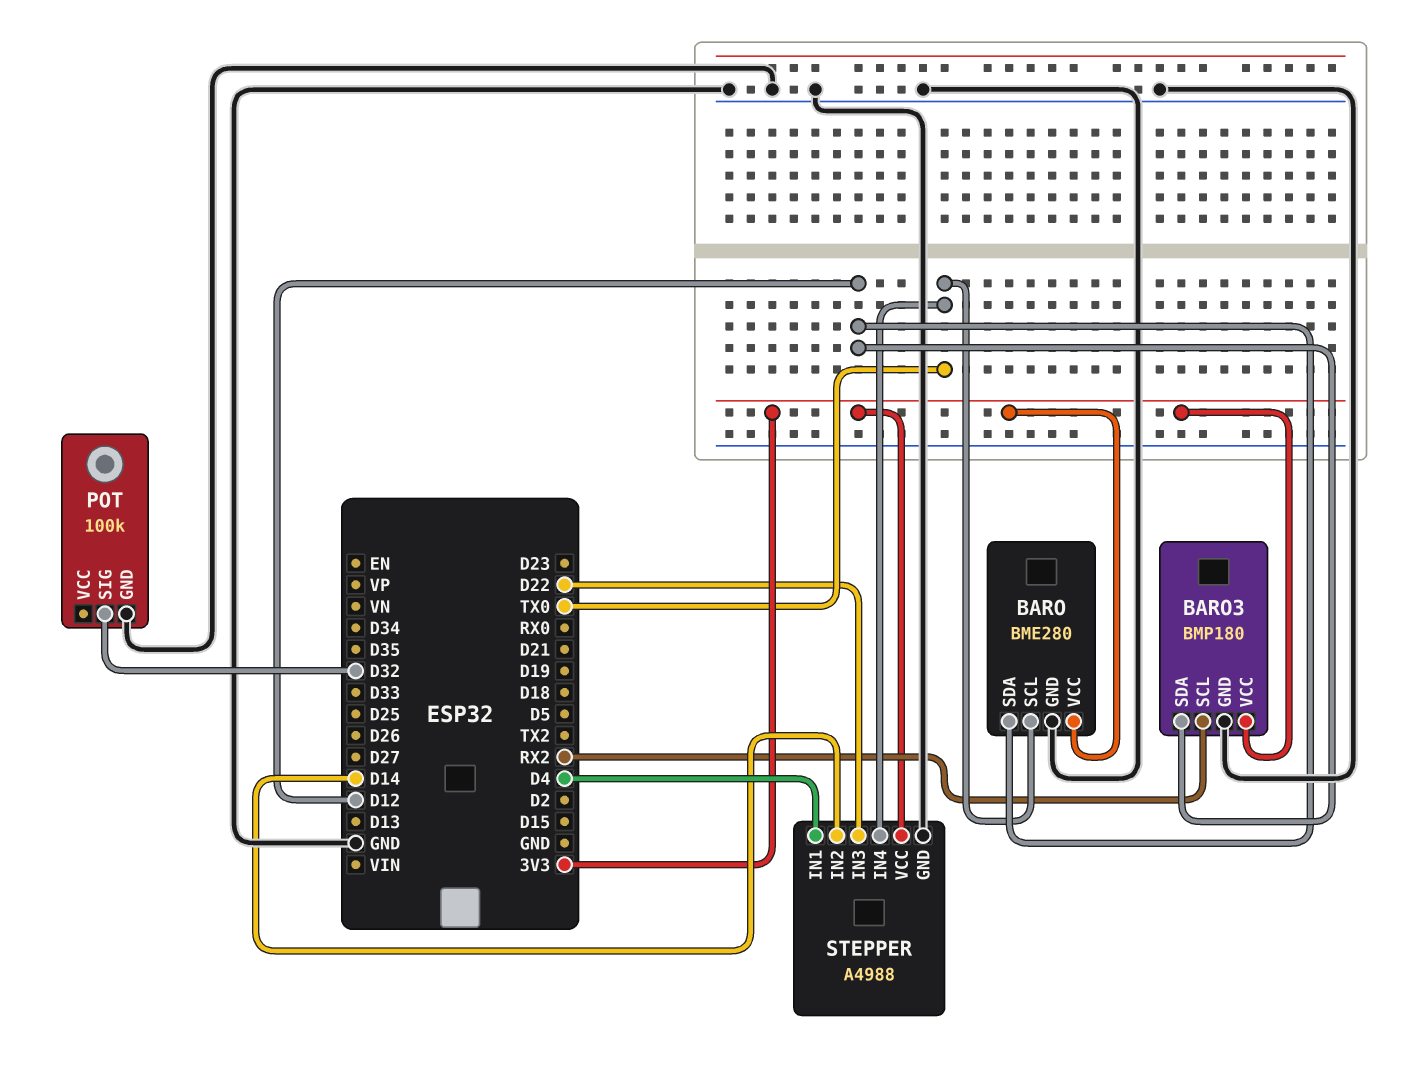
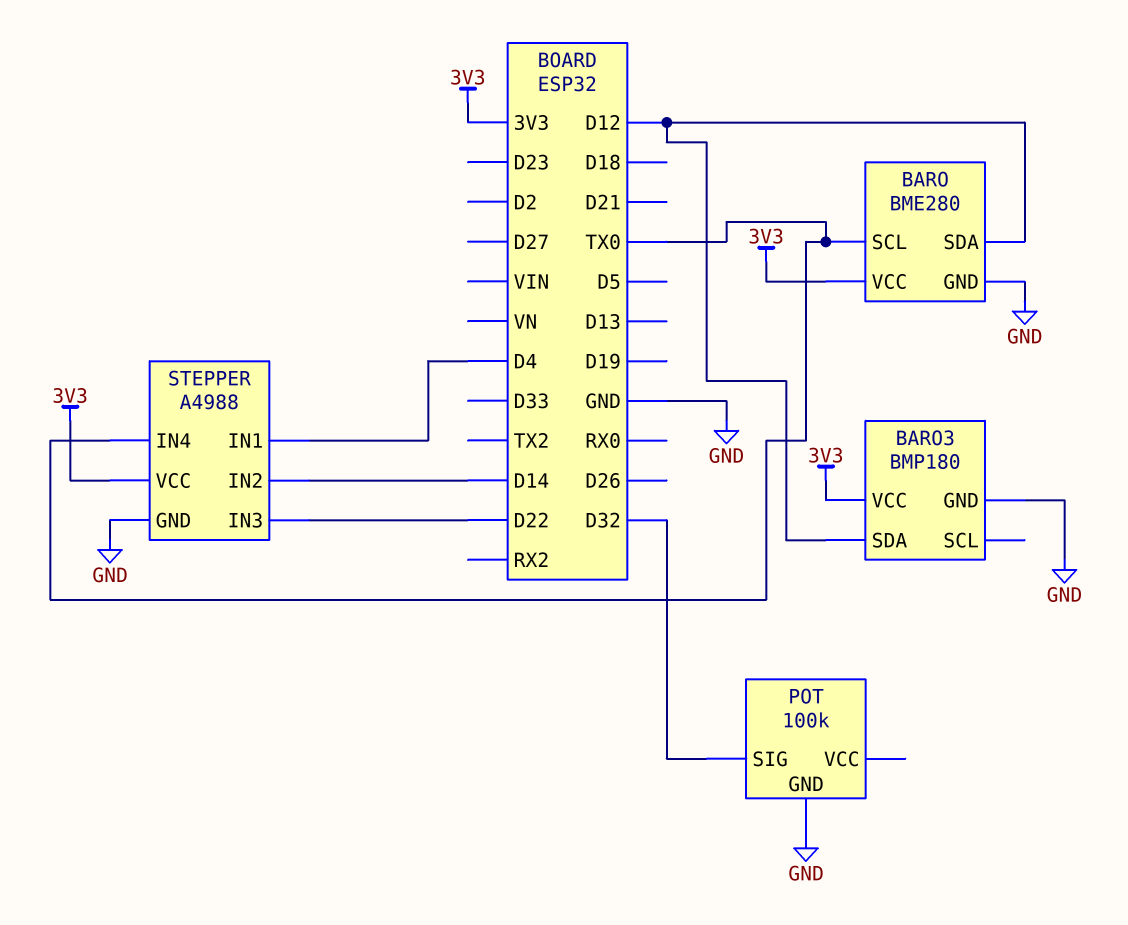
BARO3 pin SCL: RX2 -> none

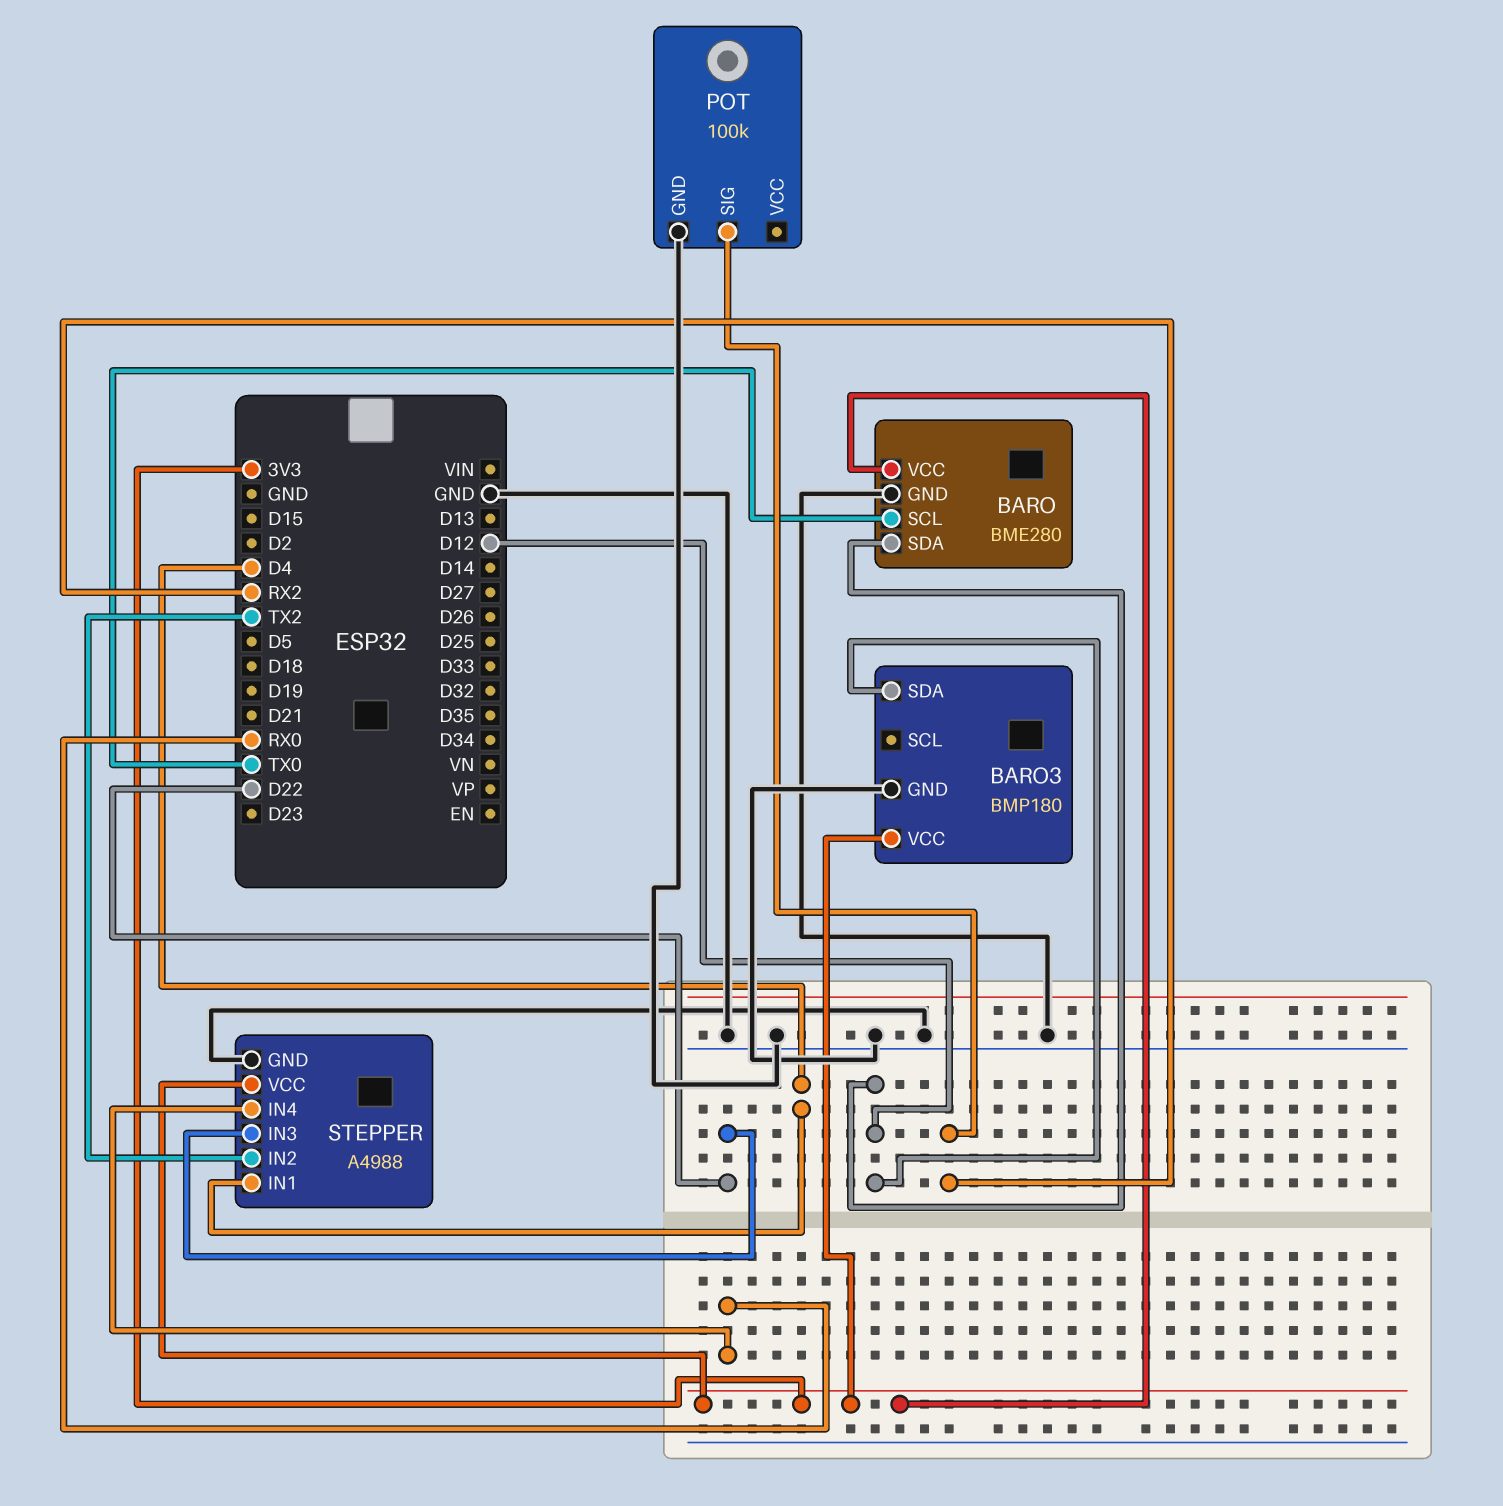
POT pin SIG: D32 -> RX2
STEPPER pin IN2: D14 -> TX2
STEPPER pin IN4: TX0 -> RX0

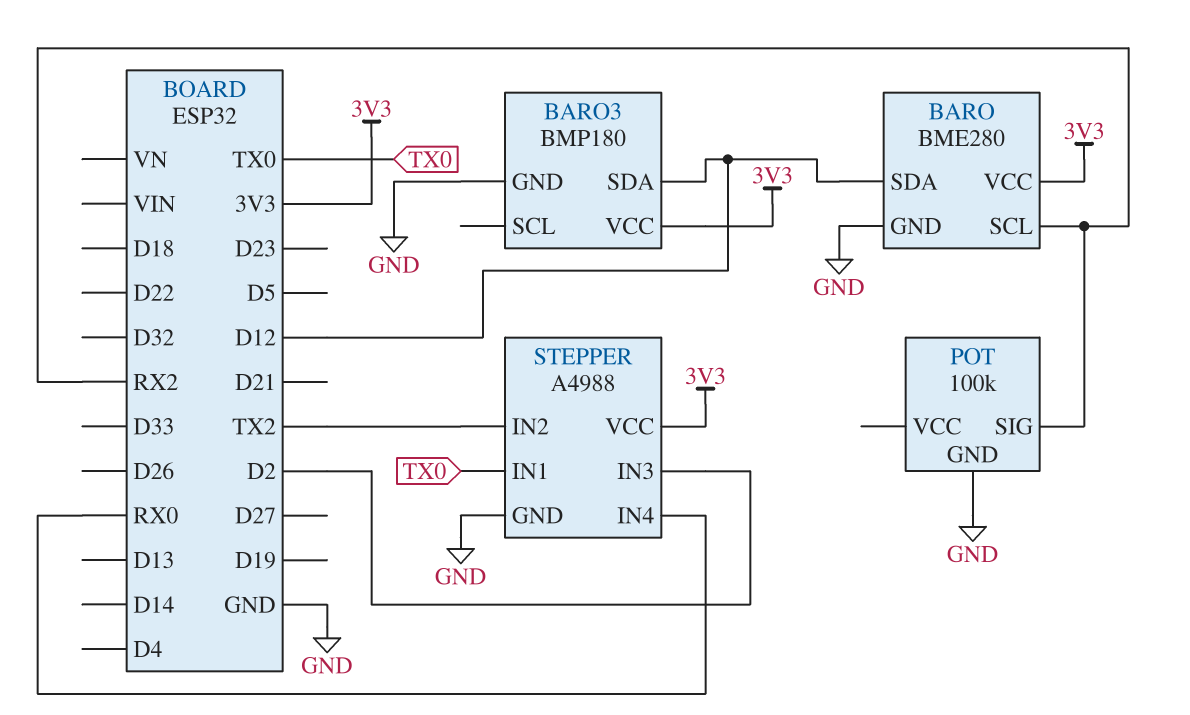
BARO pin SCL: TX0 -> RX2
STEPPER pin IN1: D4 -> TX0
STEPPER pin IN3: D22 -> D2

